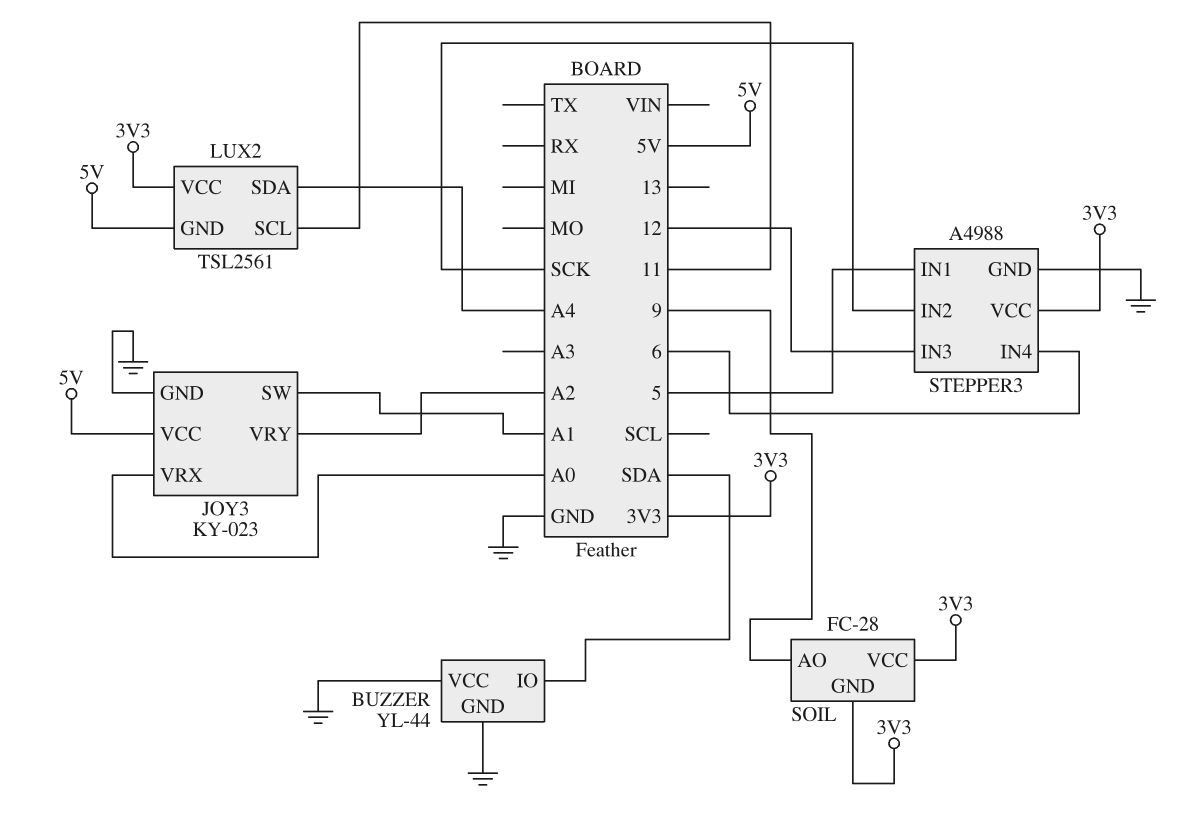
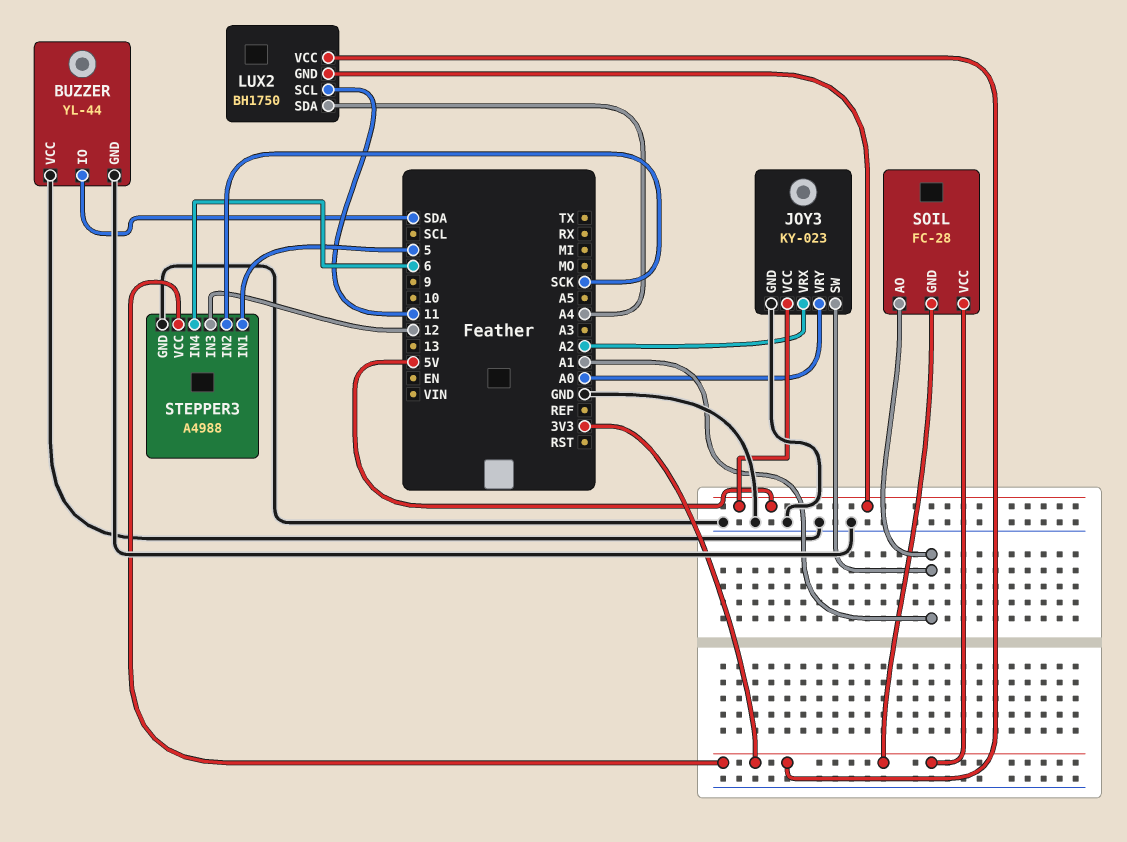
JOY3 pin VRX: A0 -> A2
JOY3 pin VRY: A2 -> A0
LUX2: TSL2561 -> BH1750
SOIL pin AO: 9 -> A1

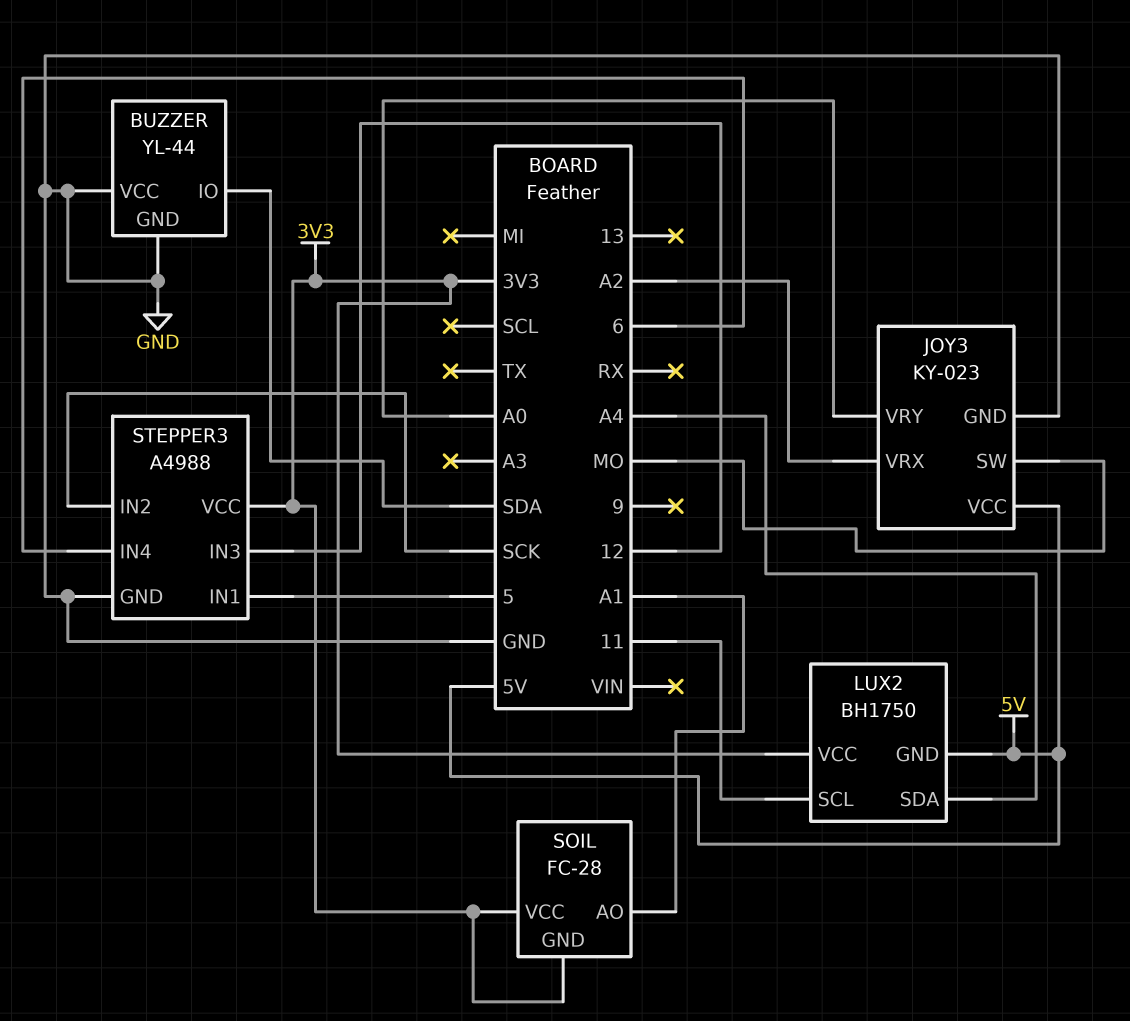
JOY3 pin SW: A1 -> MO

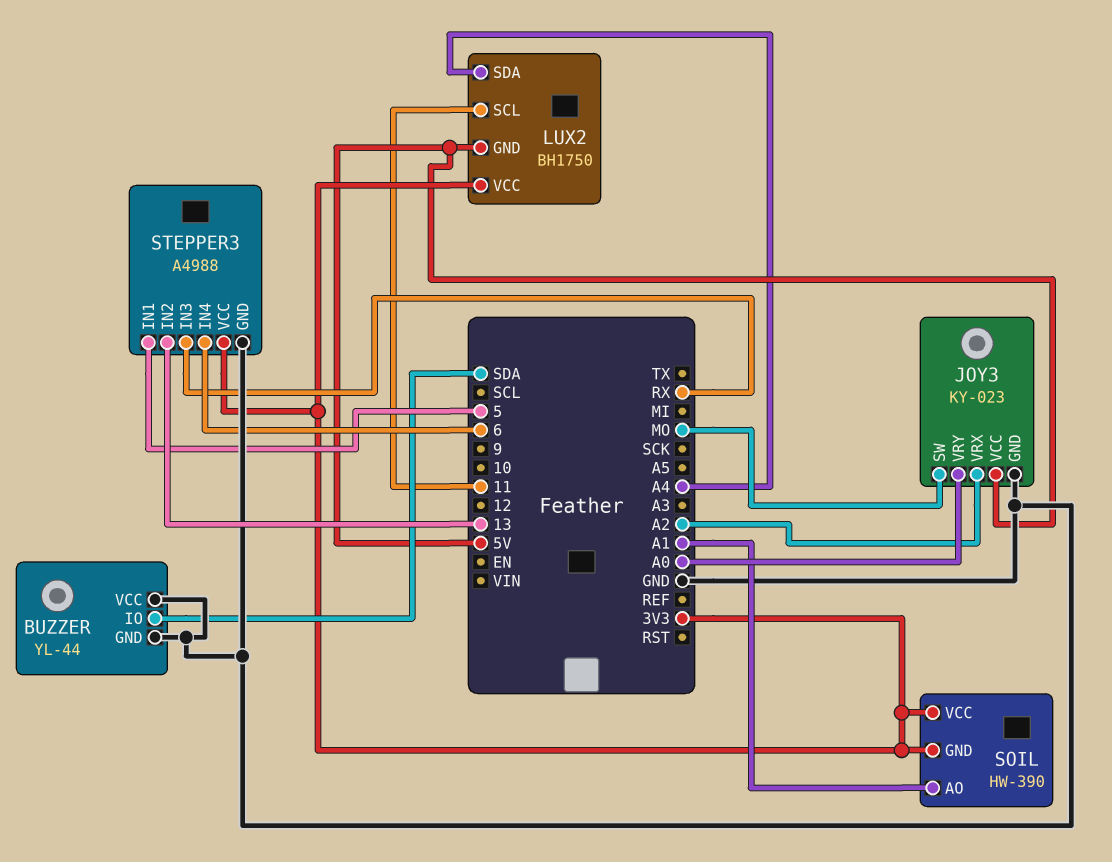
SOIL: FC-28 -> HW-390
STEPPER3 pin IN2: SCK -> 13
STEPPER3 pin IN3: 12 -> RX

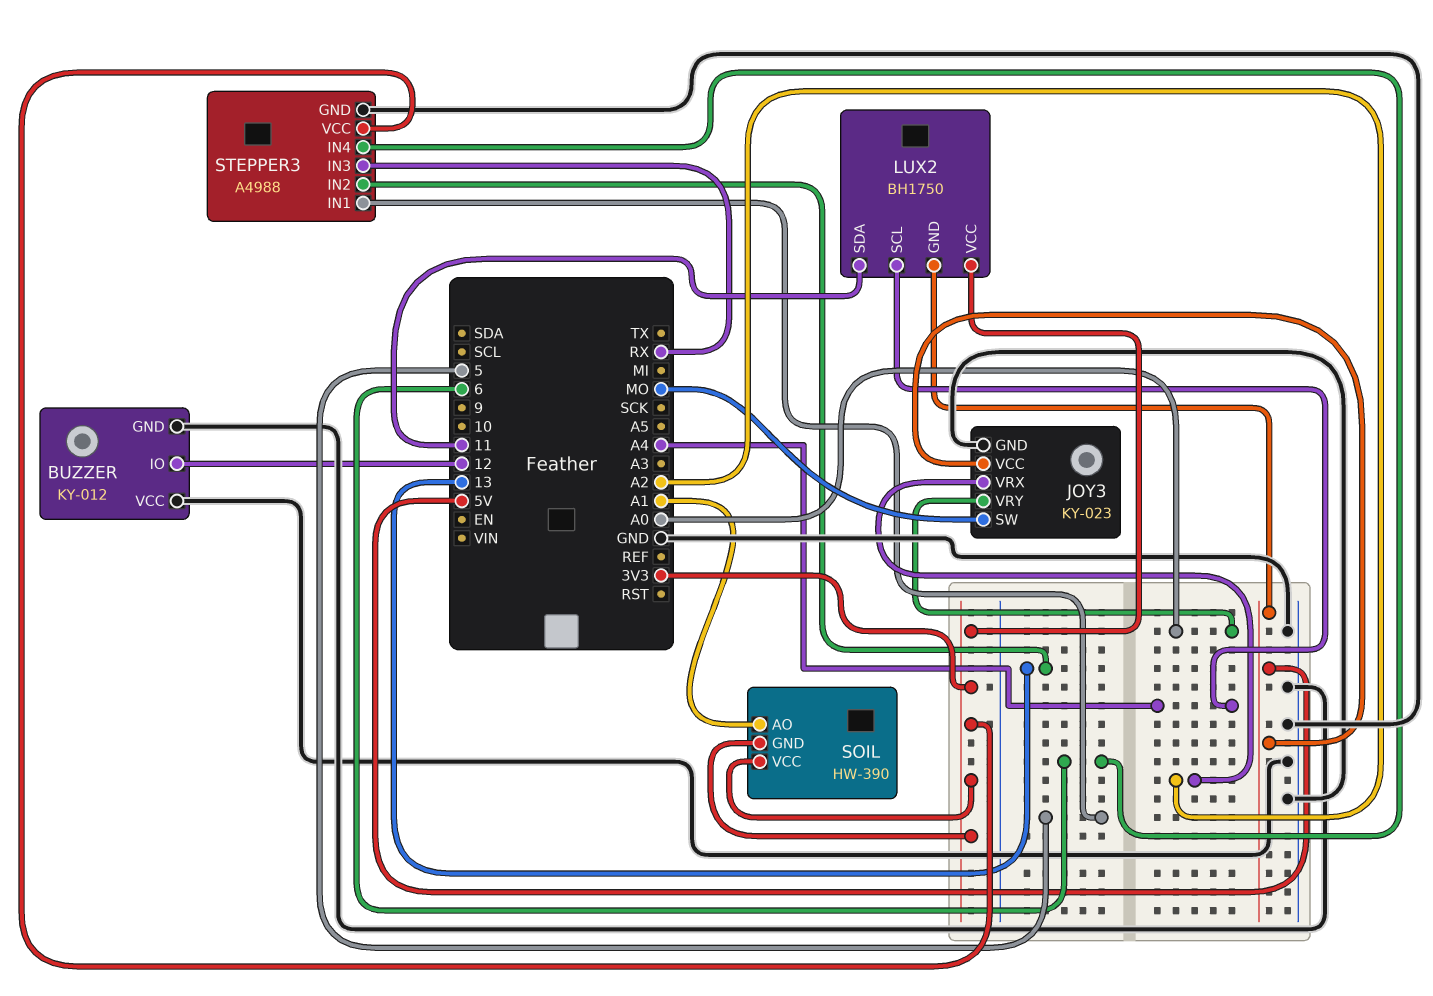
BUZZER: YL-44 -> KY-012
BUZZER pin IO: SDA -> 12
LUX2 pin SCL: 11 -> A4
LUX2 pin SDA: A4 -> 11

